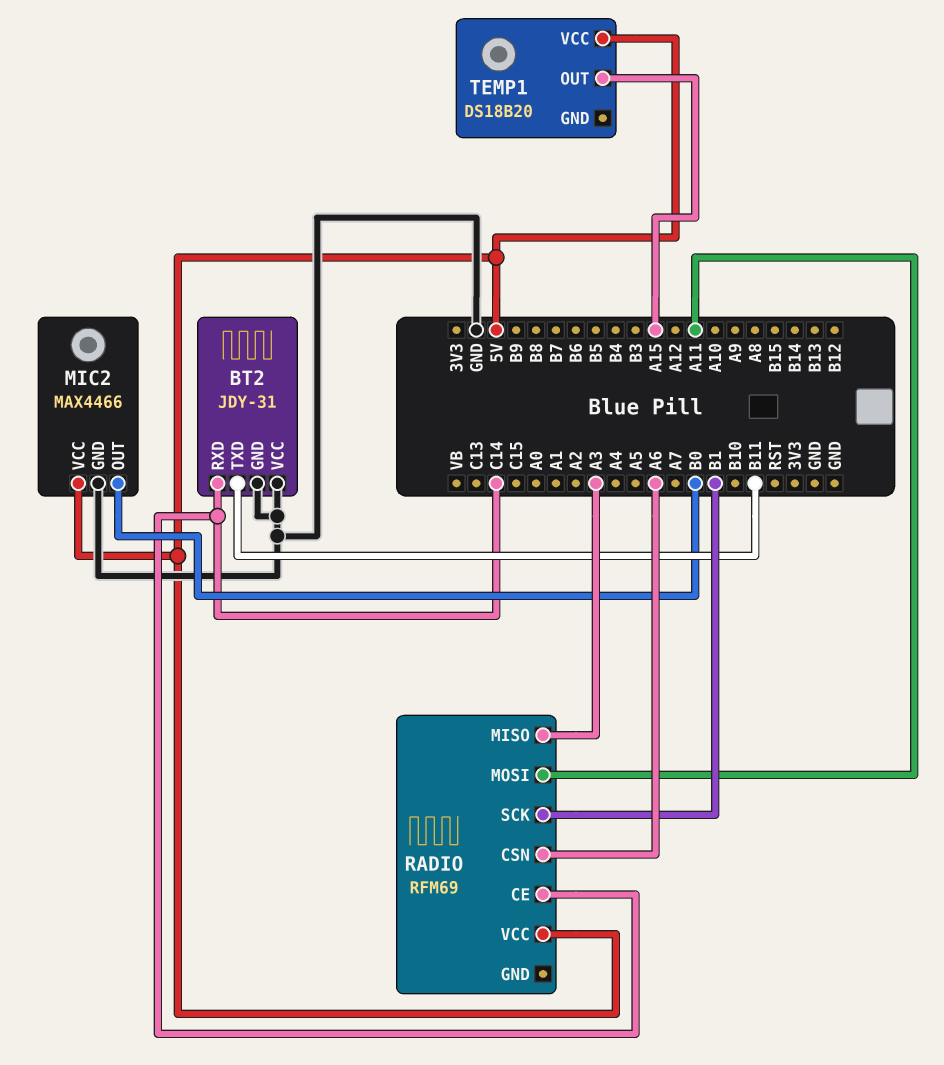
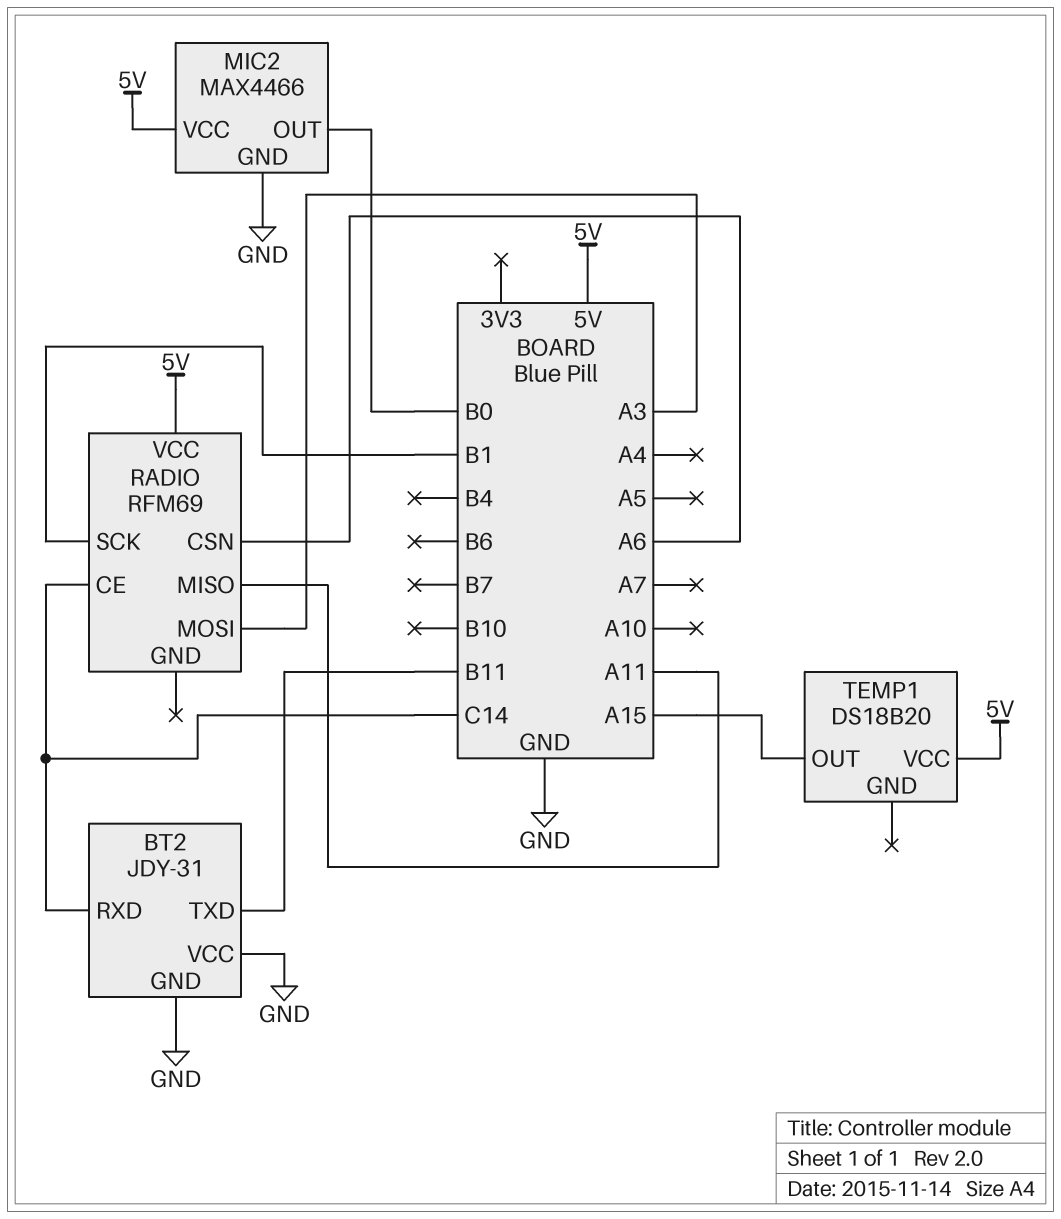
RADIO pin MISO: A3 -> A11
RADIO pin MOSI: A11 -> A3

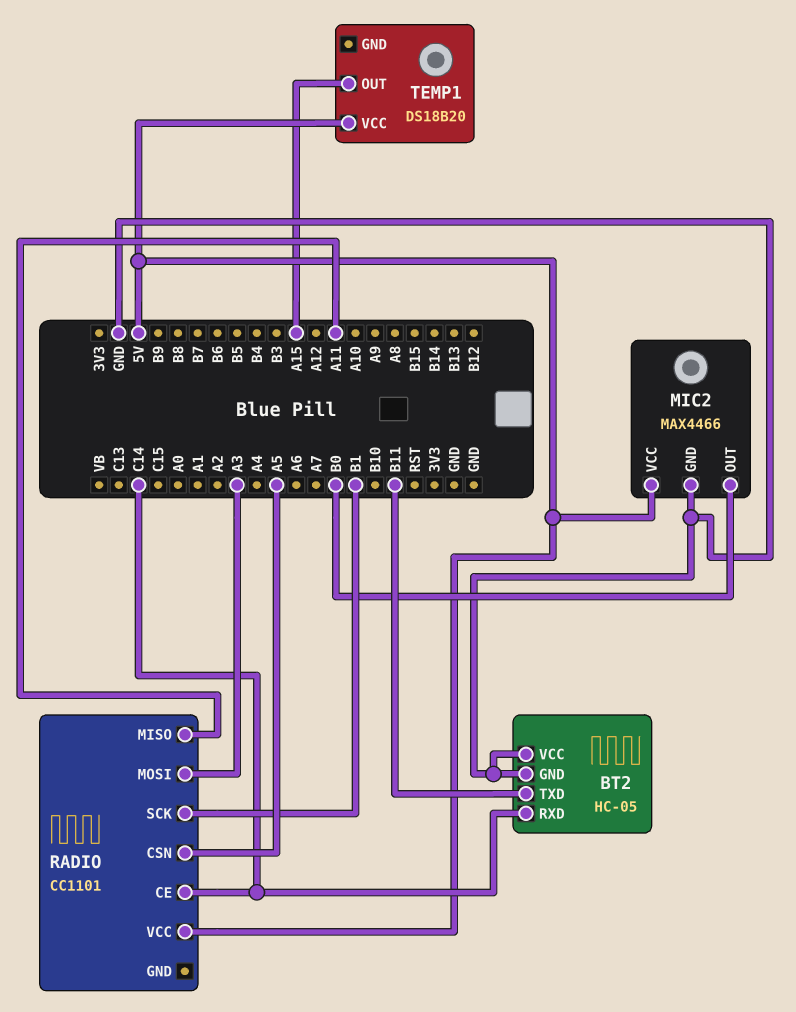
BT2: JDY-31 -> HC-05
RADIO: RFM69 -> CC1101
RADIO pin CSN: A6 -> A5

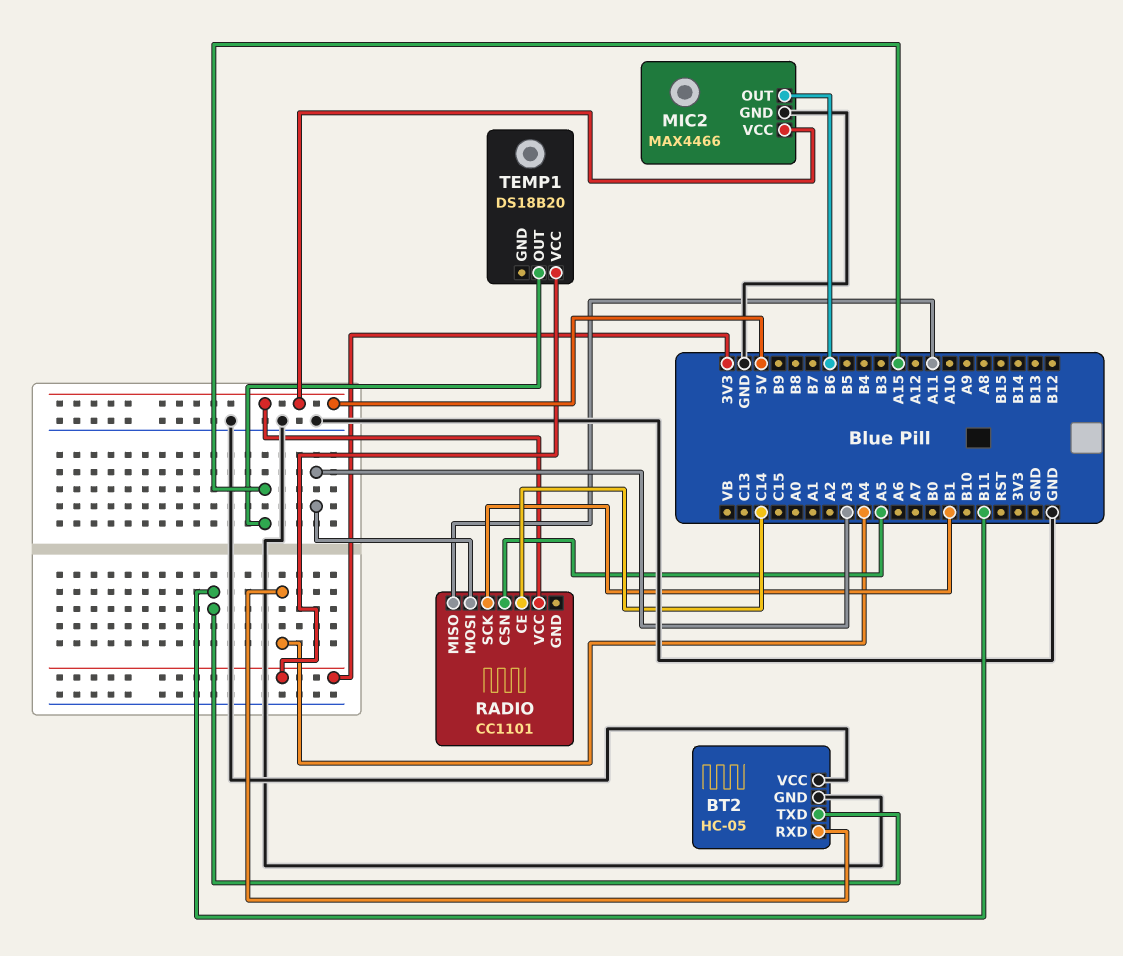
BT2 pin RXD: C14 -> A4
MIC2 pin OUT: B0 -> B6
TEMP1 pin VCC: 5V -> 3V3

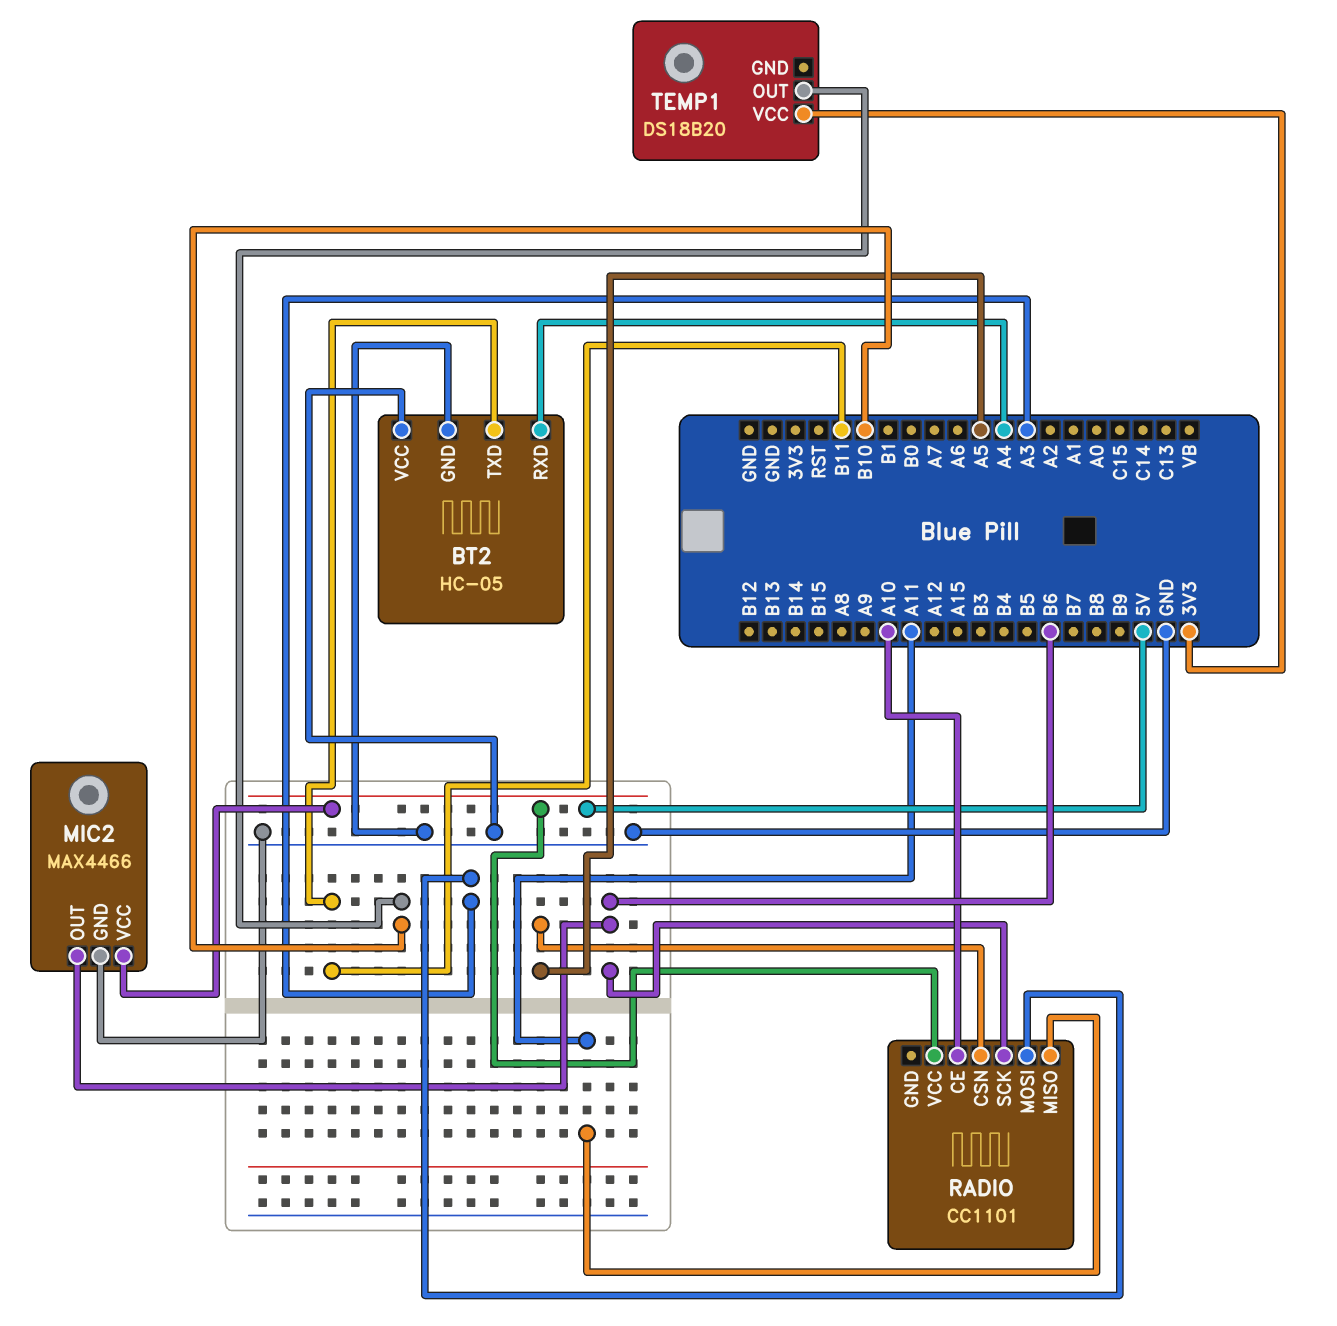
RADIO pin CE: C14 -> A10
RADIO pin SCK: B1 -> B6
TEMP1 pin OUT: A15 -> B10

